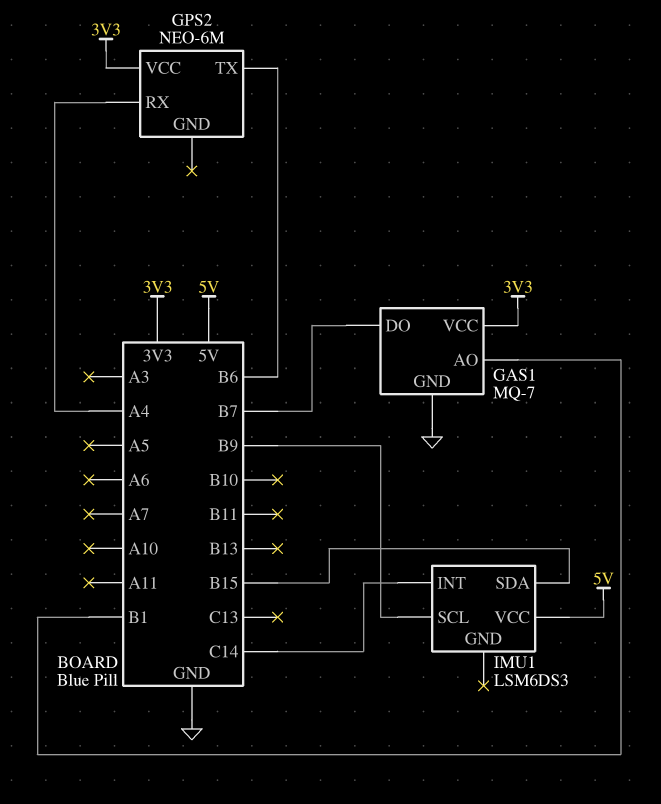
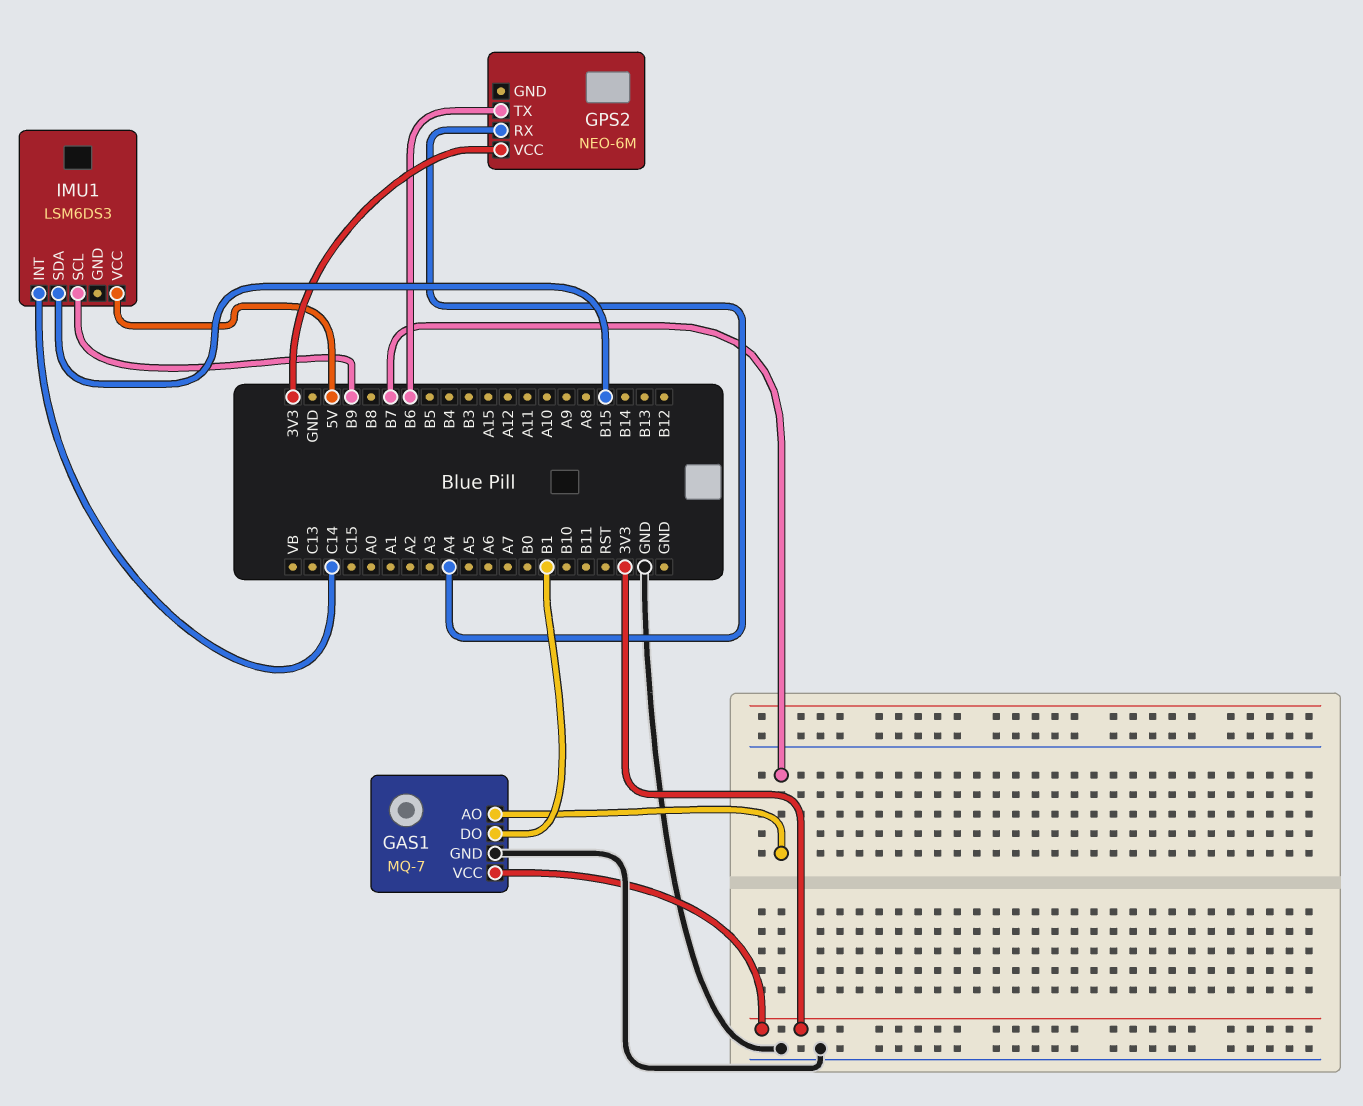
GAS1 pin AO: B1 -> B7
GAS1 pin DO: B7 -> B1

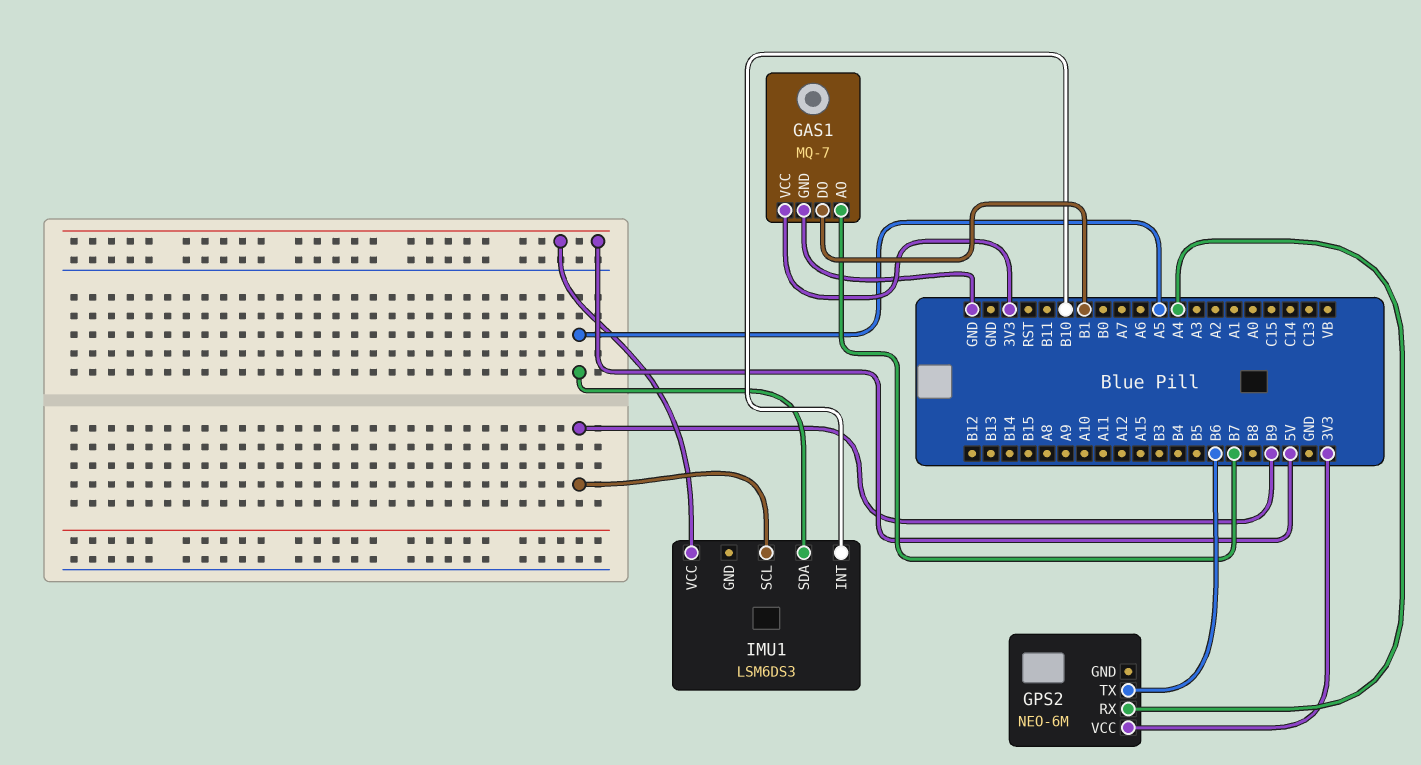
IMU1 pin INT: C14 -> B10
IMU1 pin SDA: B15 -> A5

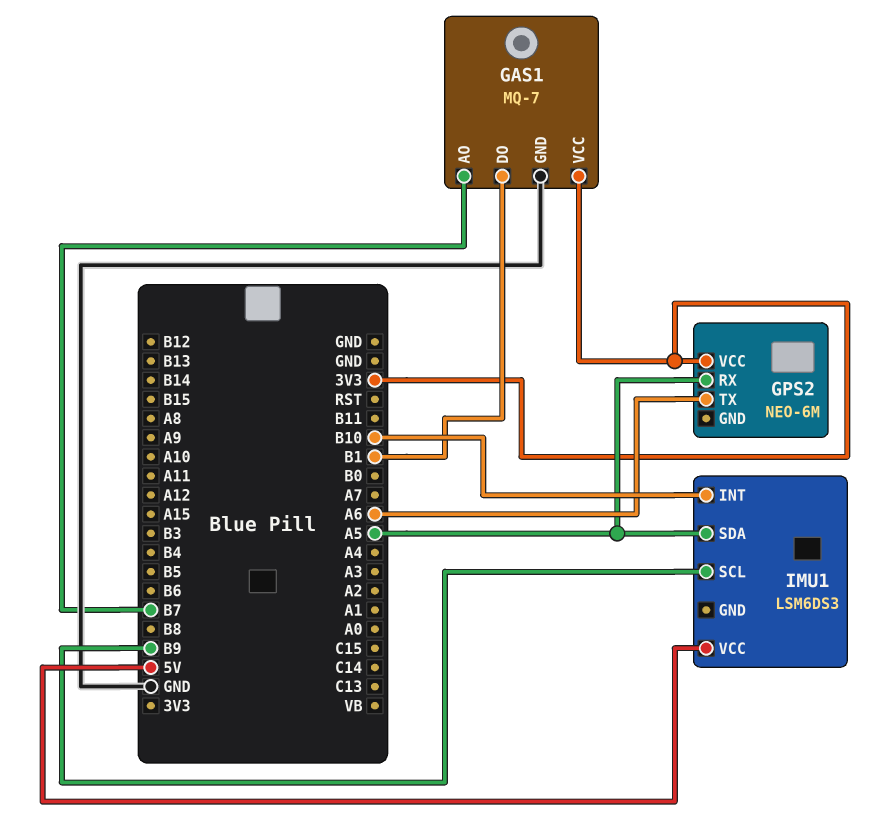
GPS2 pin RX: A4 -> A5
GPS2 pin TX: B6 -> A6

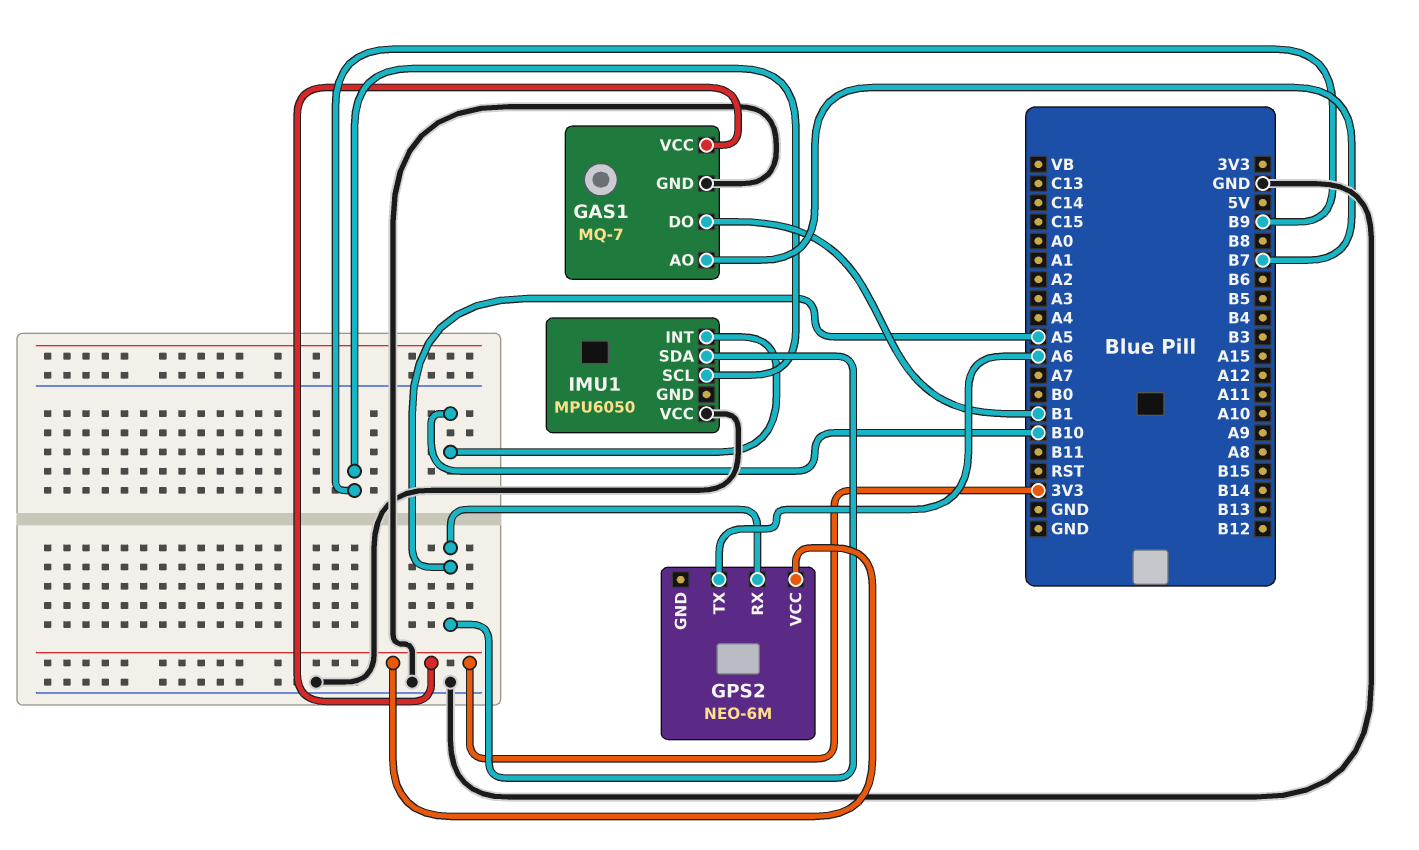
IMU1: LSM6DS3 -> MPU6050
IMU1 pin VCC: 5V -> GND

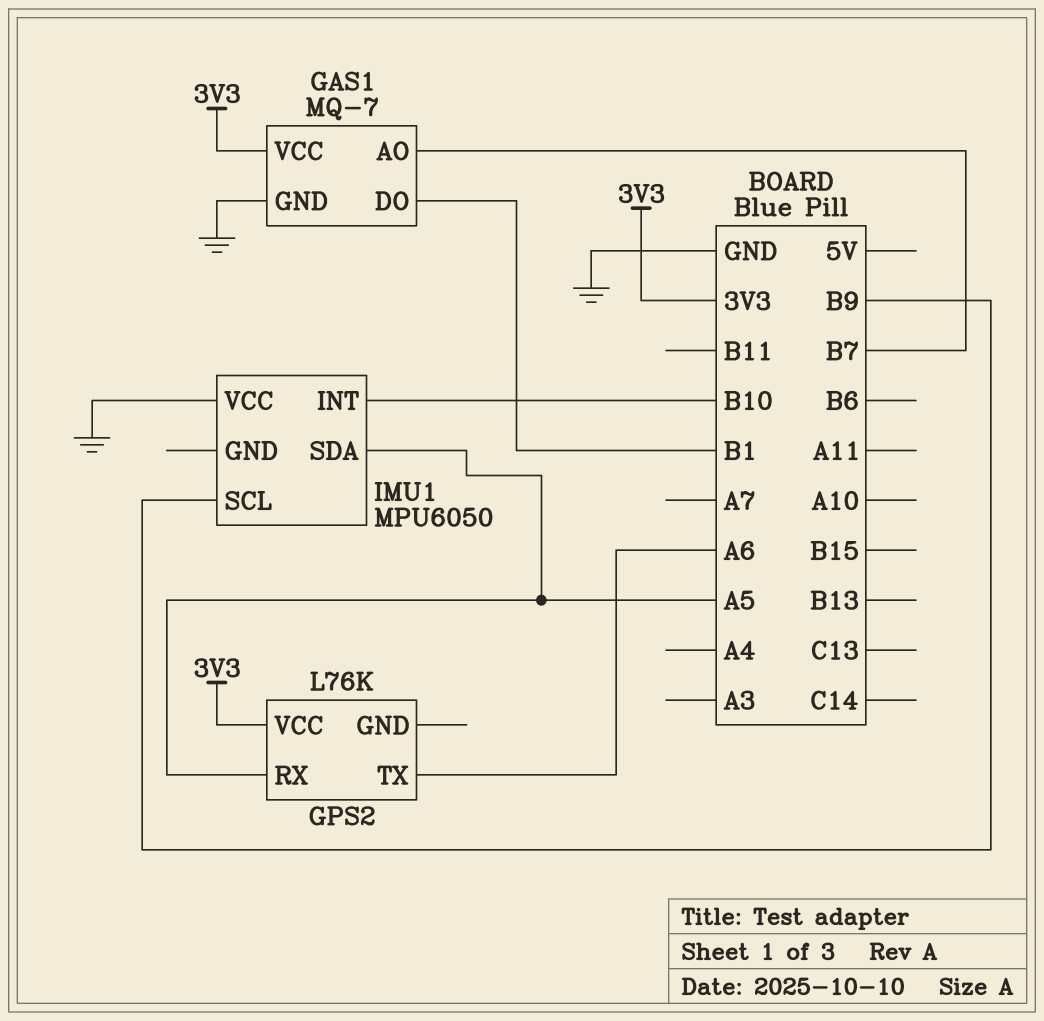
GPS2: NEO-6M -> L76K

